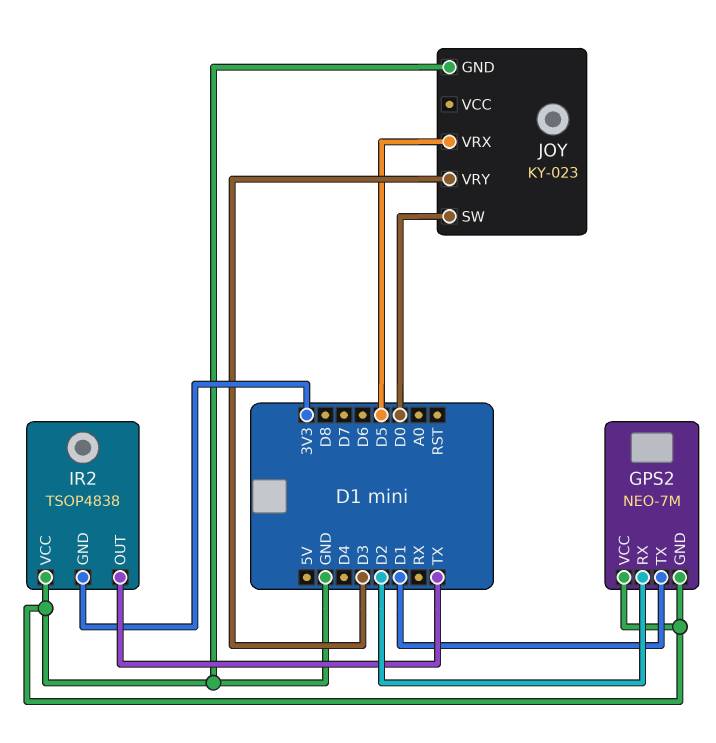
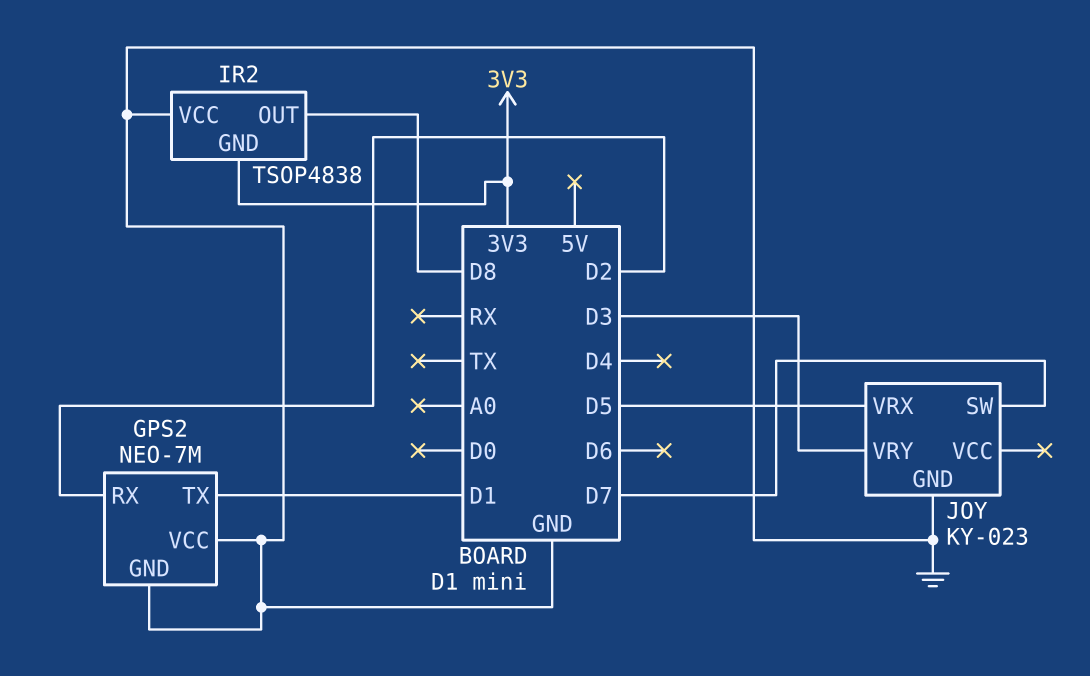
IR2 pin OUT: TX -> D8
JOY pin SW: D0 -> D7

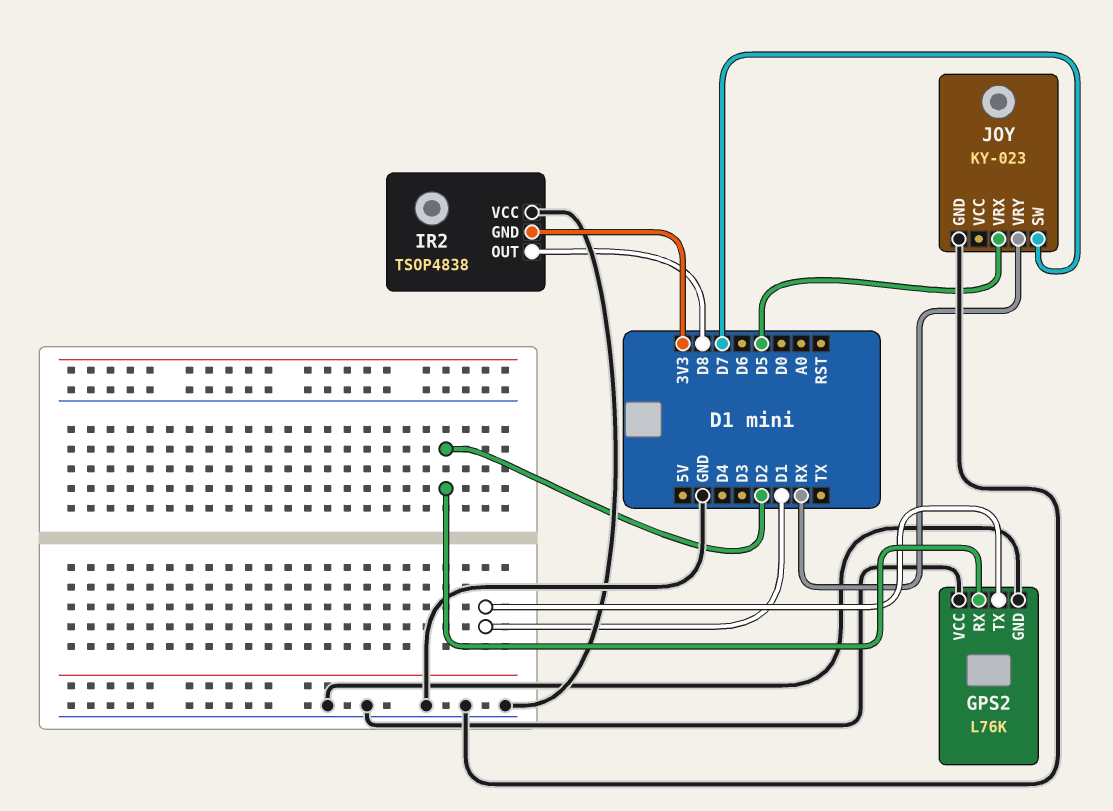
GPS2: NEO-7M -> L76K
JOY pin VRY: D3 -> RX

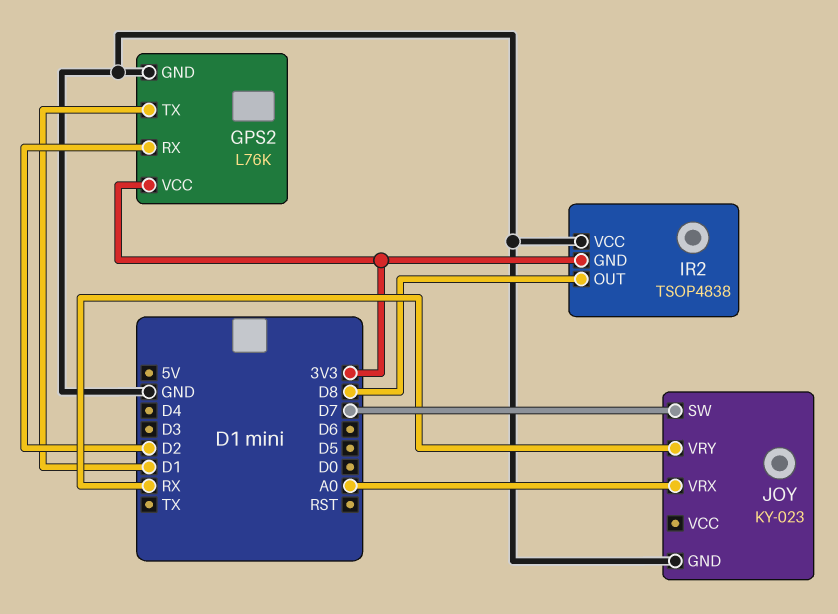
GPS2 pin VCC: GND -> 3V3
JOY pin VRX: D5 -> A0

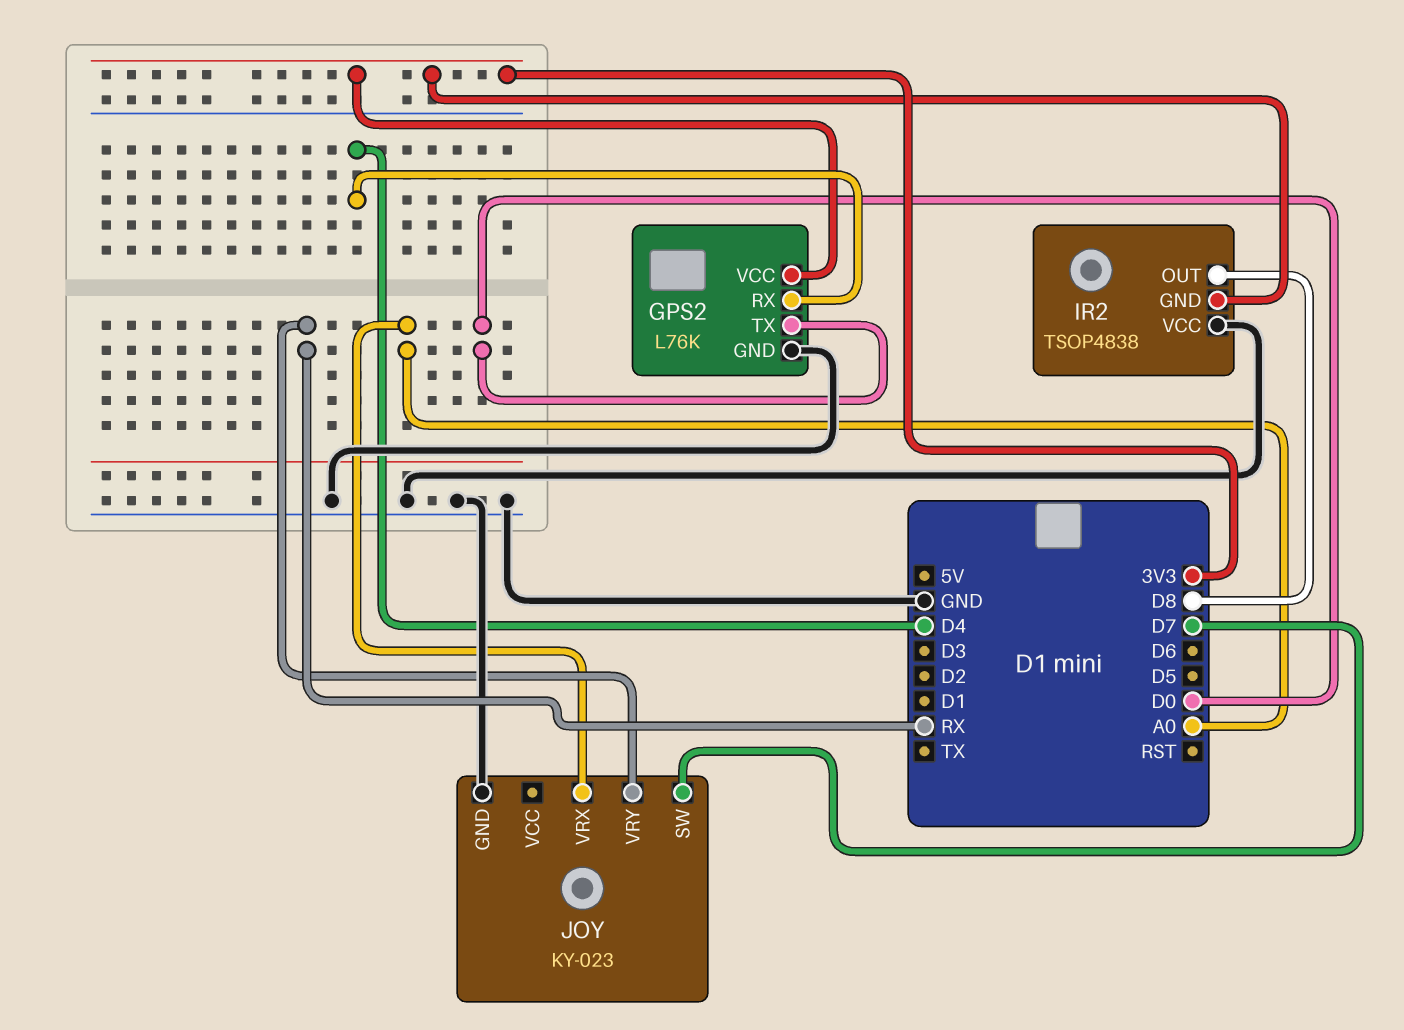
GPS2 pin RX: D2 -> D4
GPS2 pin TX: D1 -> D0

